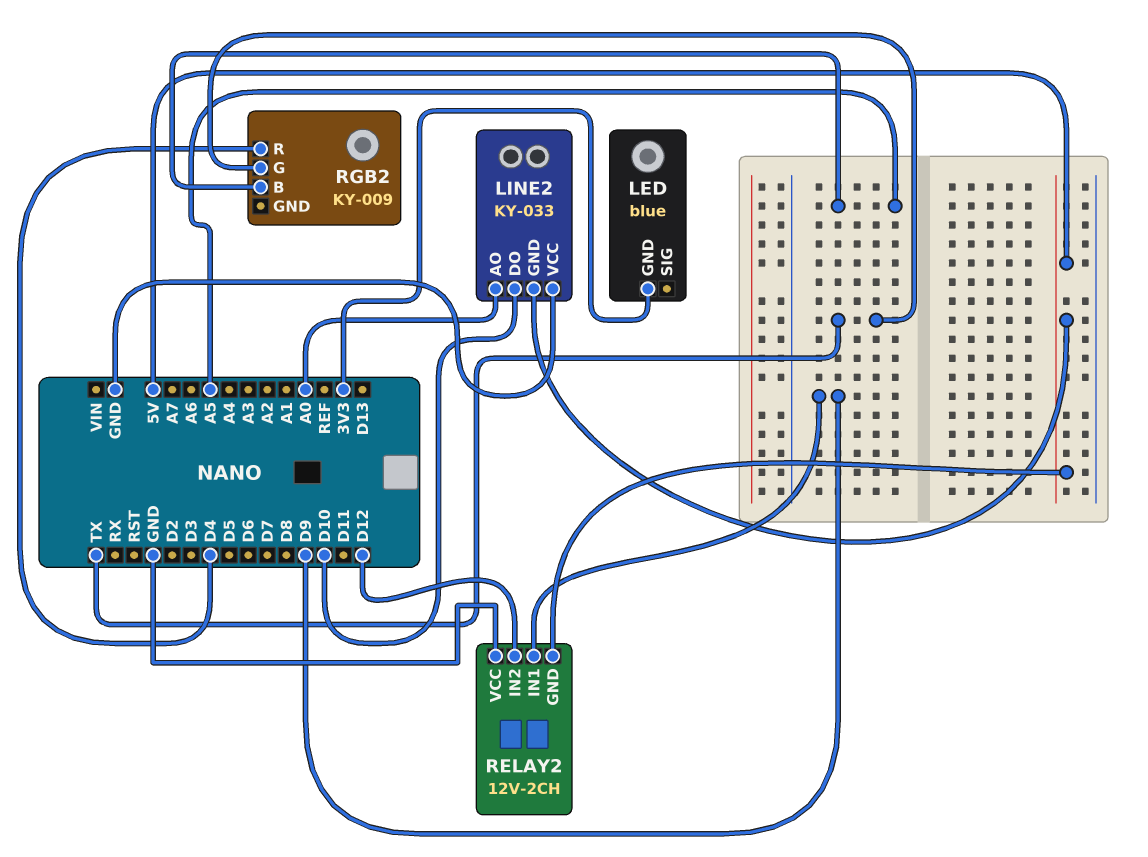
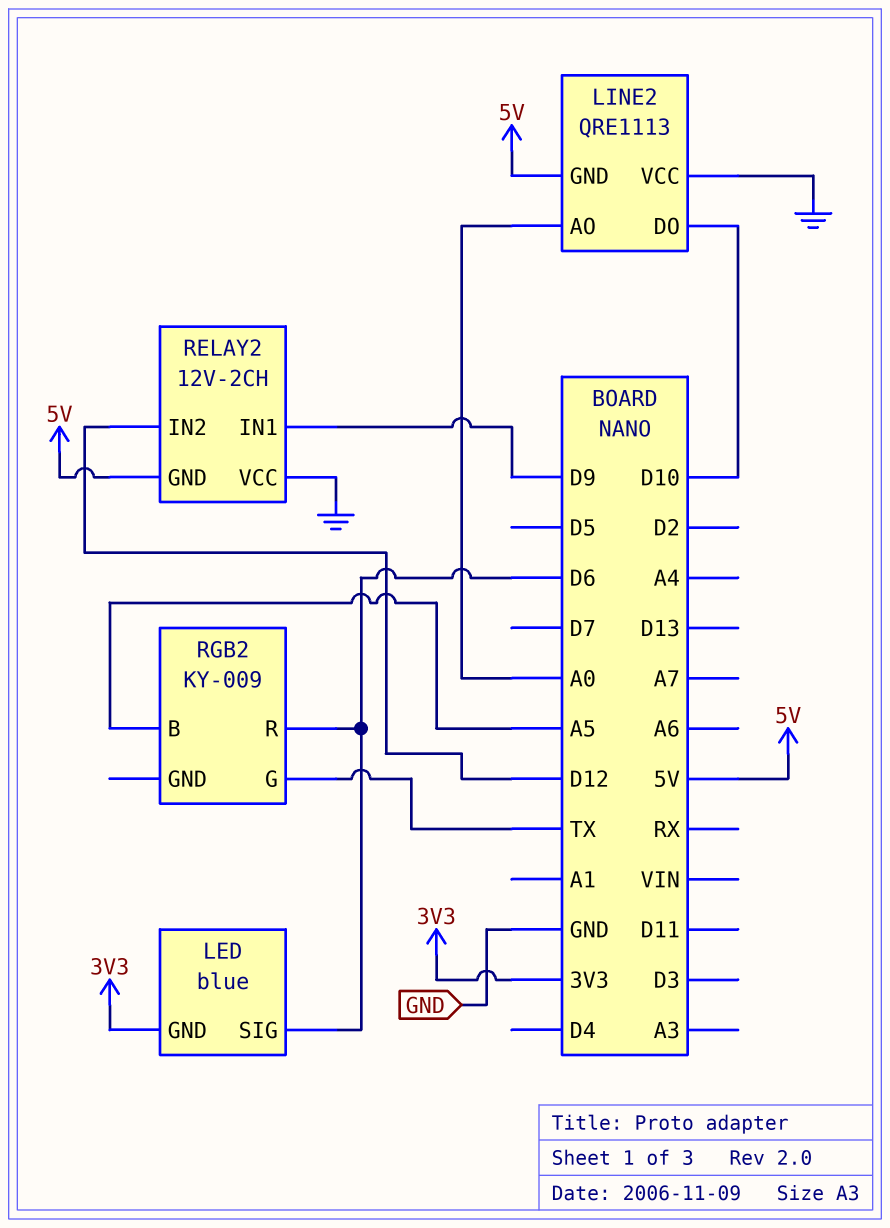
LED pin SIG: none -> D6
LINE2: KY-033 -> QRE1113
RGB2 pin R: D4 -> D6

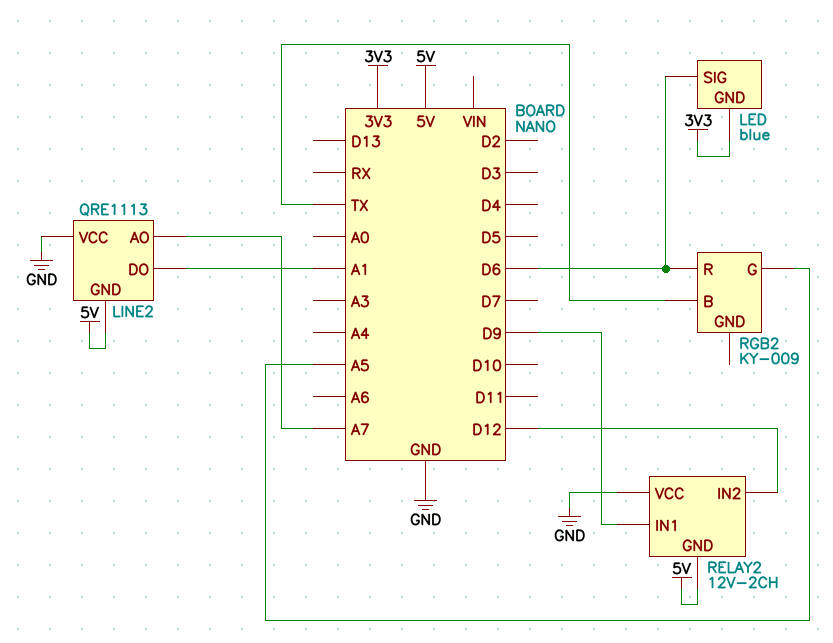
LINE2 pin AO: A0 -> A7
LINE2 pin DO: D10 -> A1
RGB2 pin B: A5 -> TX
RGB2 pin G: TX -> A5

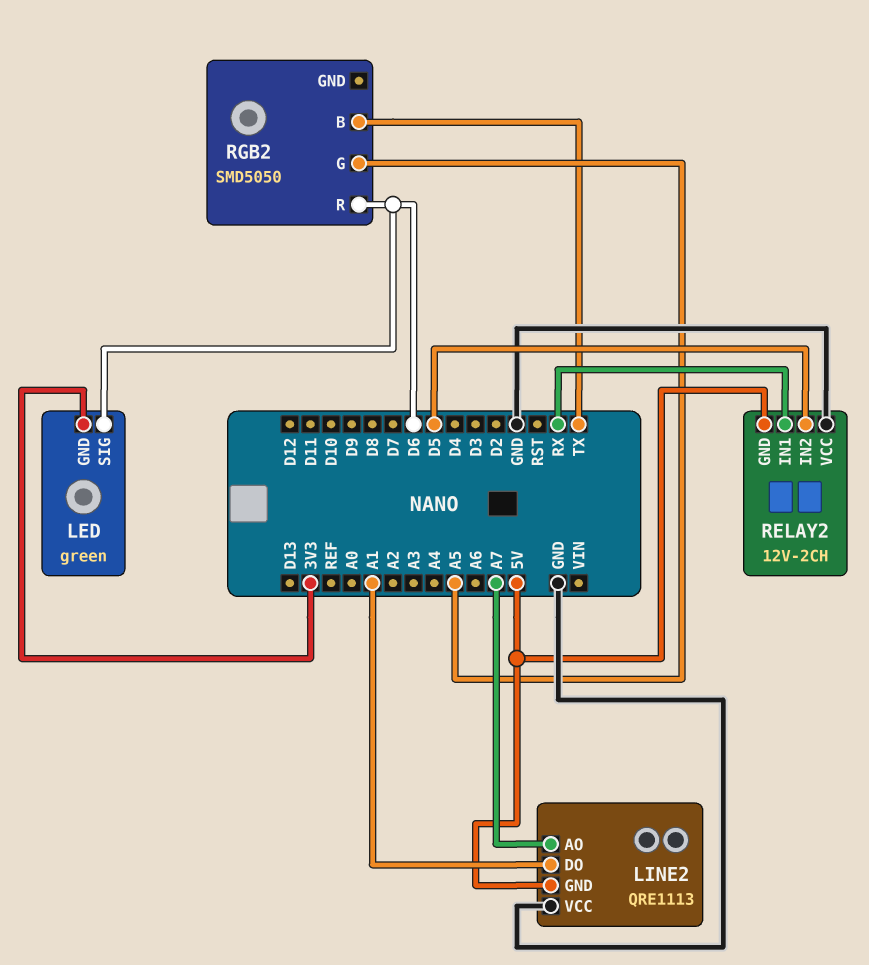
LED: blue -> green
RELAY2 pin IN1: D9 -> RX
RELAY2 pin IN2: D12 -> D5
RGB2: KY-009 -> SMD5050

